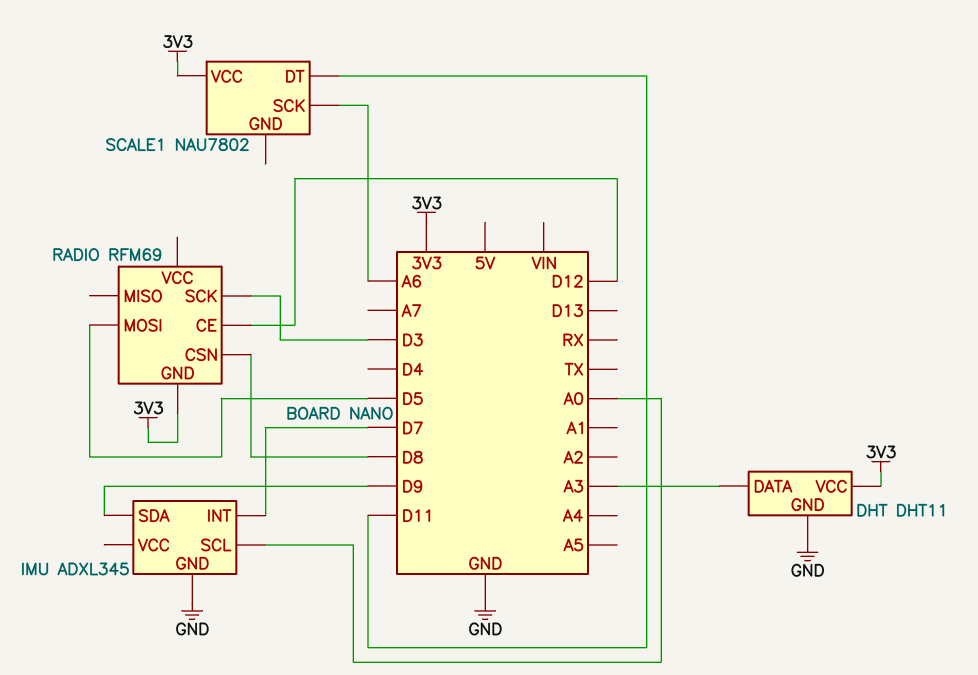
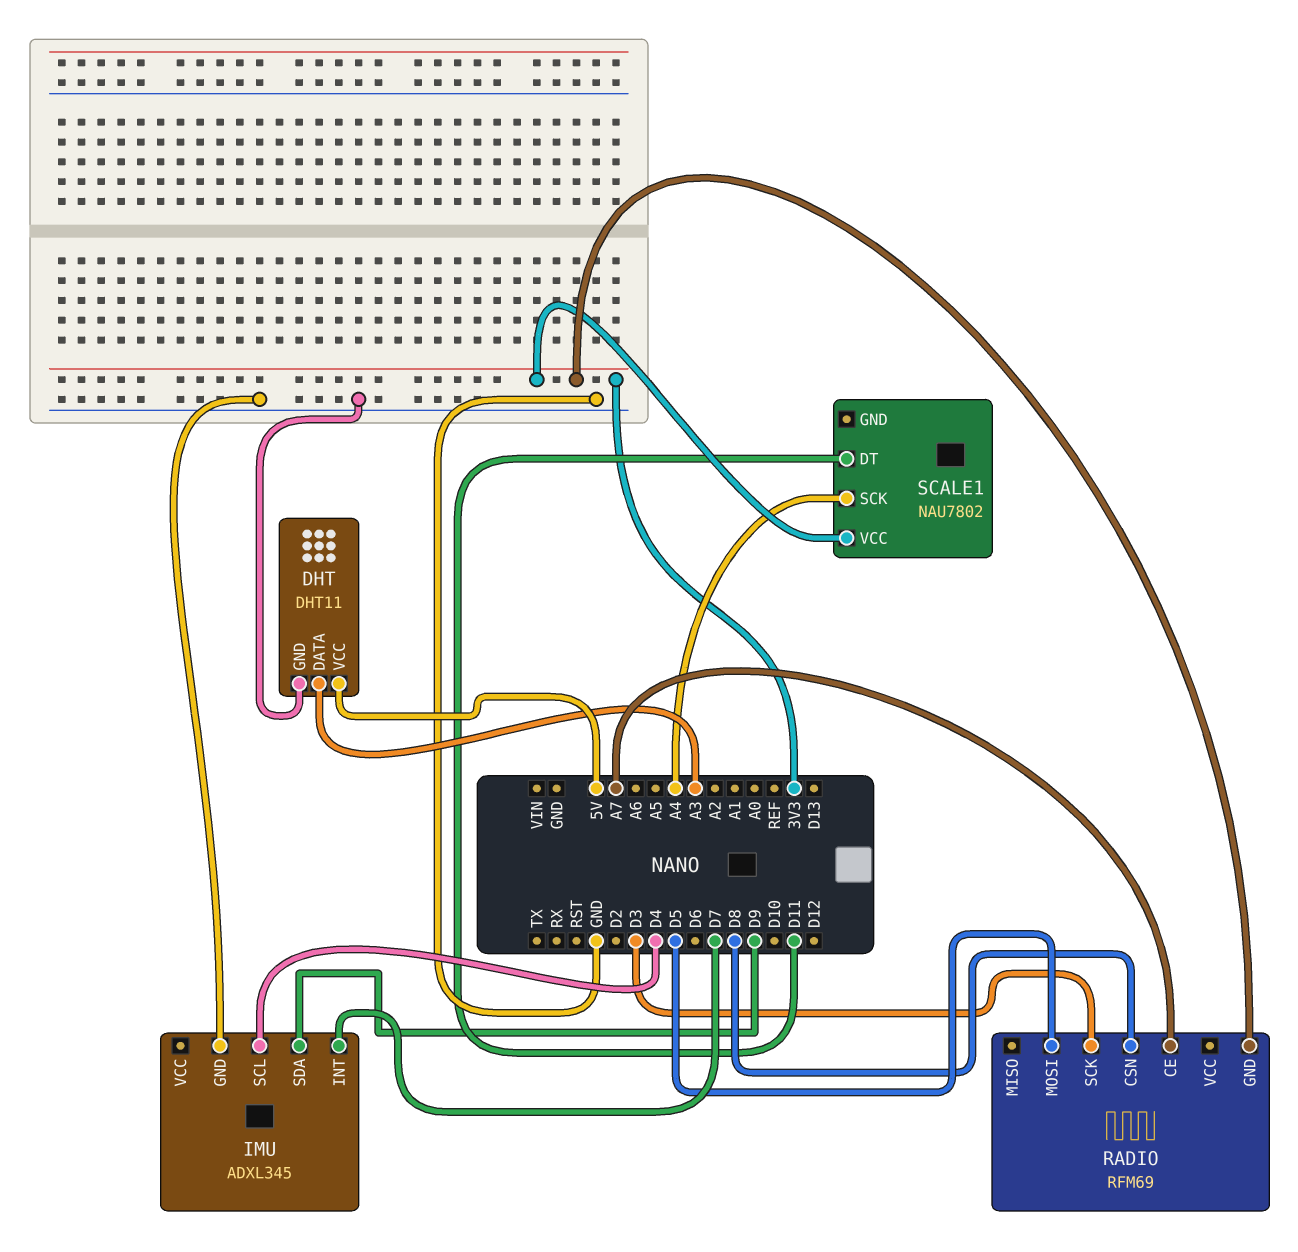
DHT pin VCC: 3V3 -> 5V
IMU pin SCL: A0 -> D4
RADIO pin CE: D12 -> A7
SCALE1 pin SCK: A6 -> A4

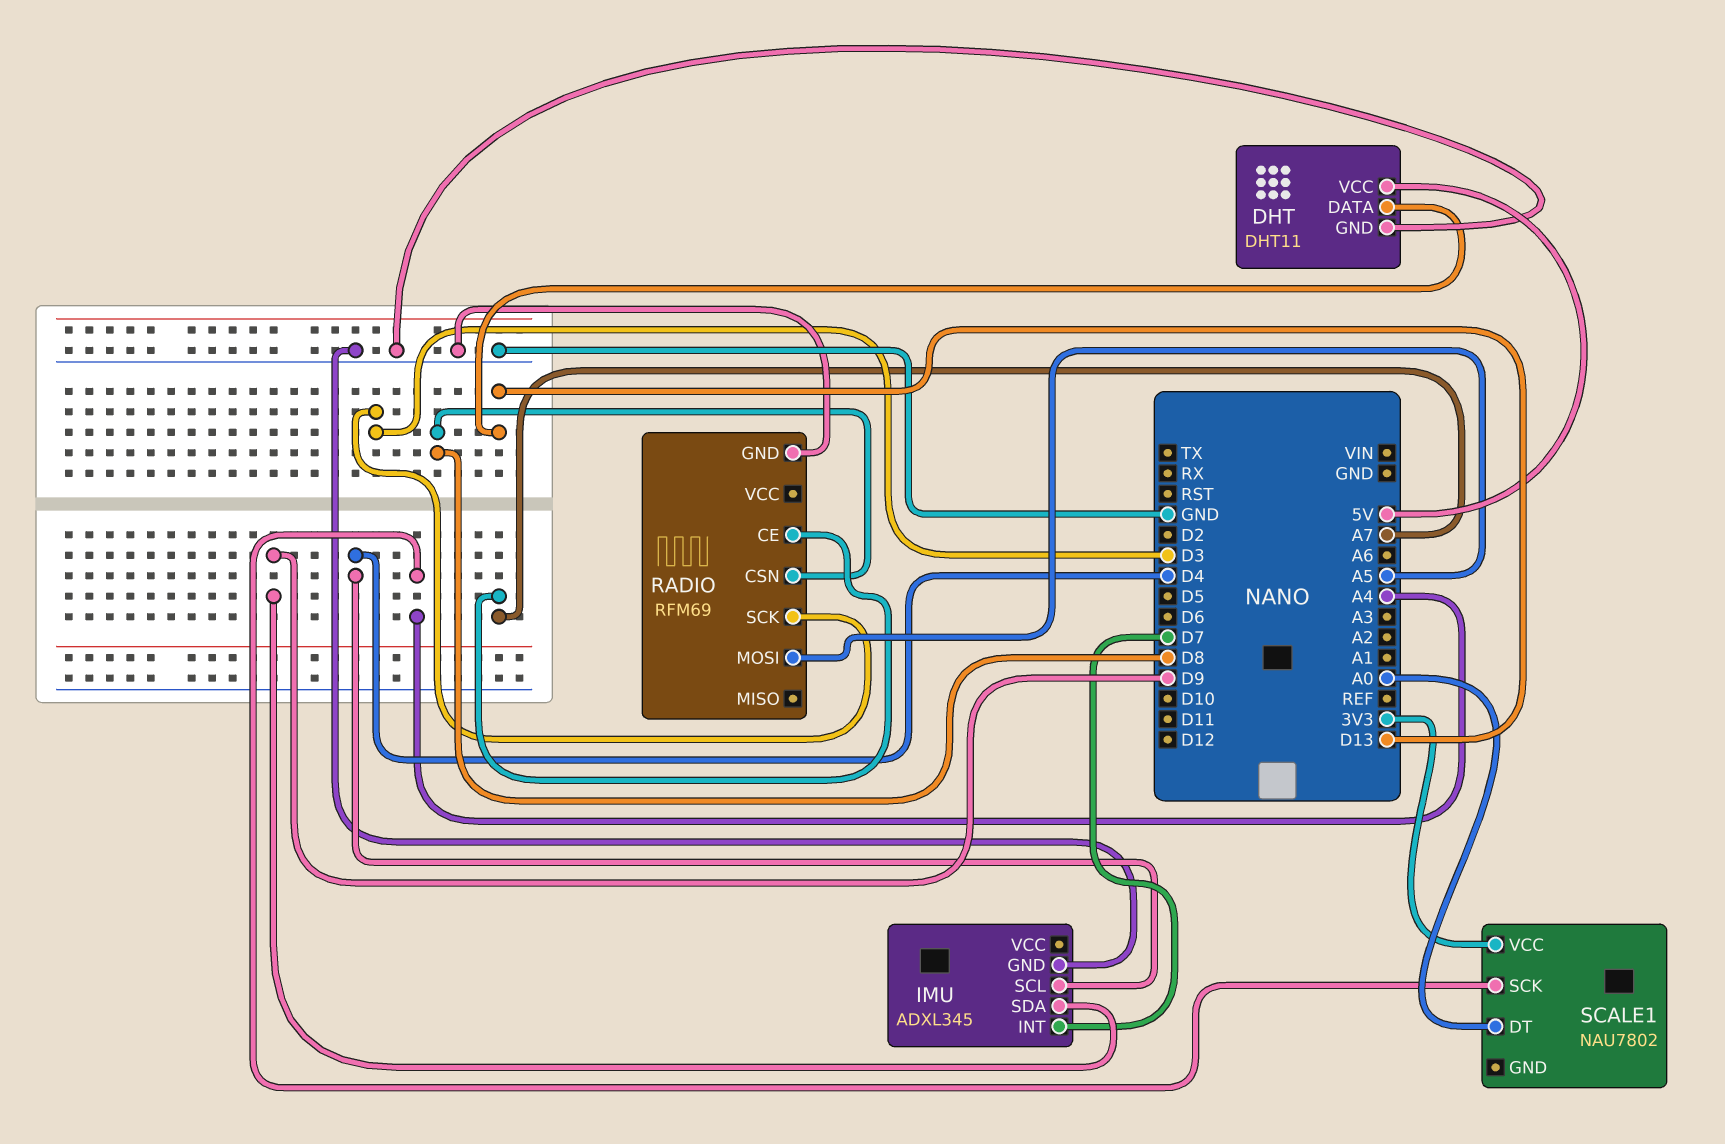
DHT pin DATA: A3 -> D13
RADIO pin GND: 3V3 -> GND
RADIO pin MOSI: D5 -> A5
SCALE1 pin DT: D11 -> A0

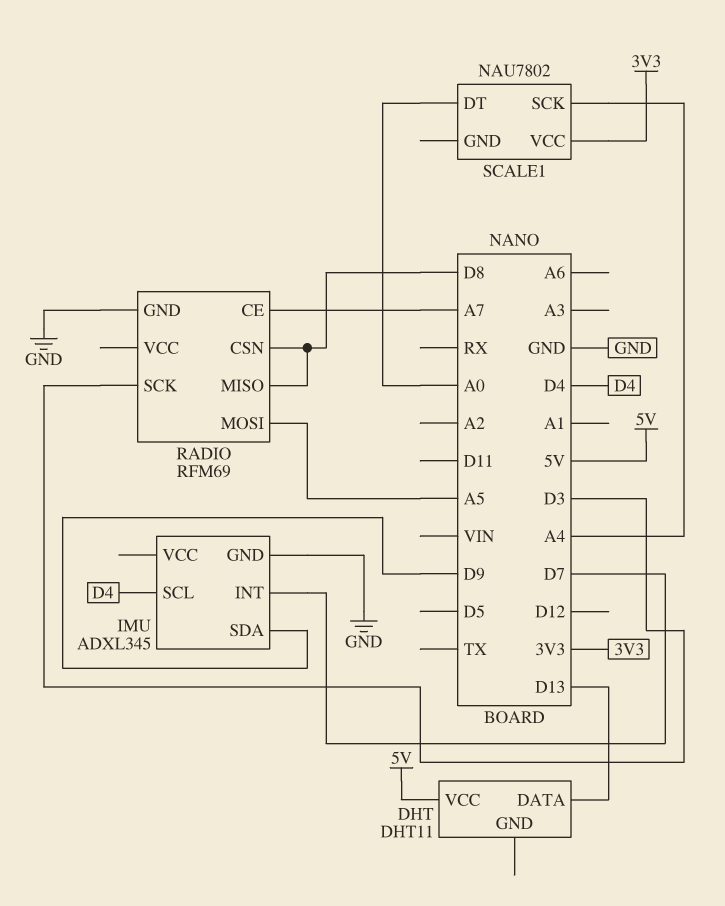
DHT pin GND: GND -> none
RADIO pin MISO: none -> D8

